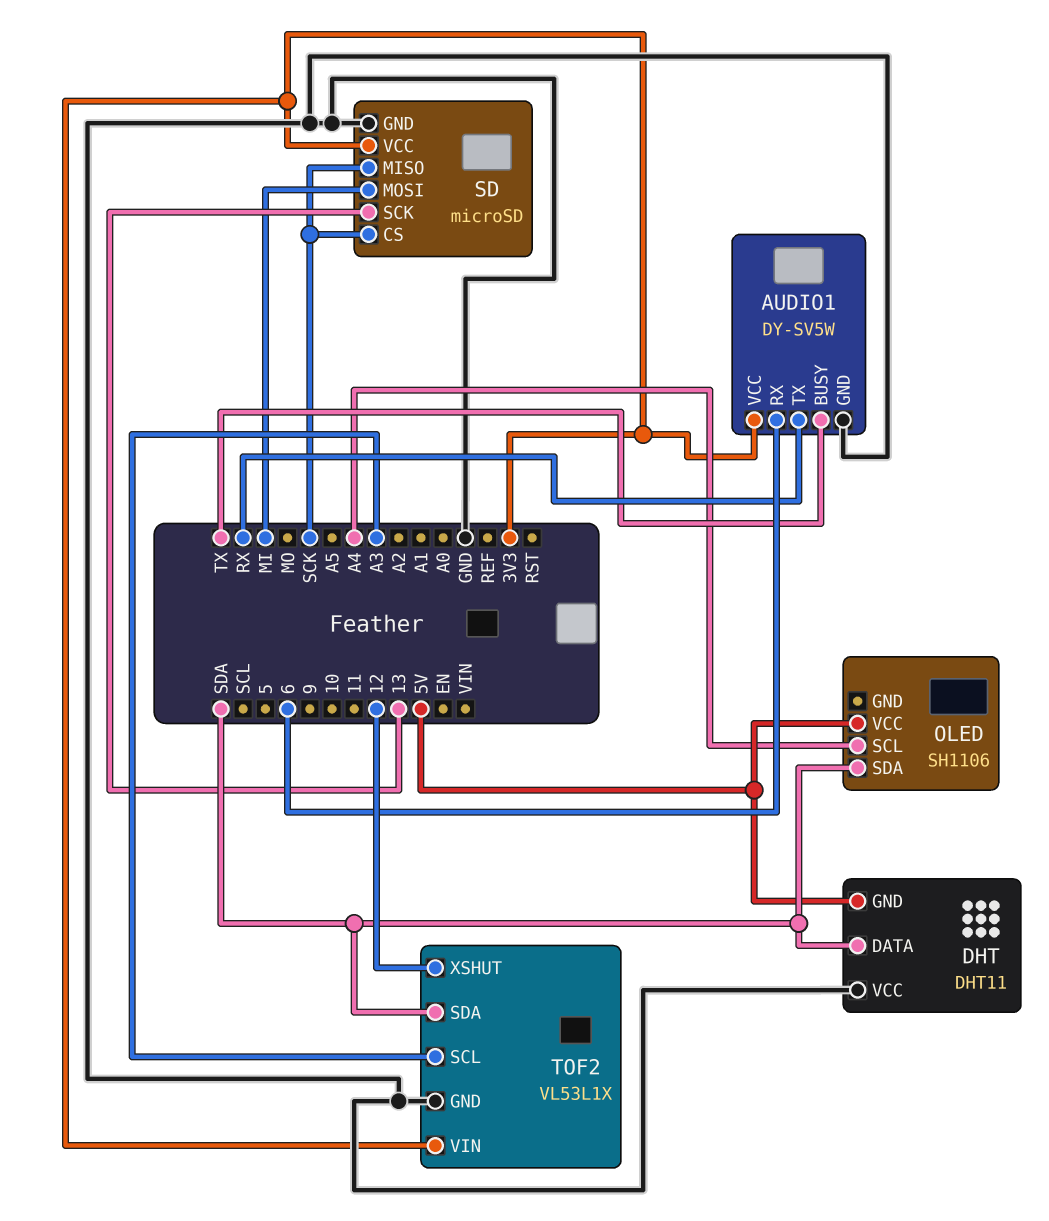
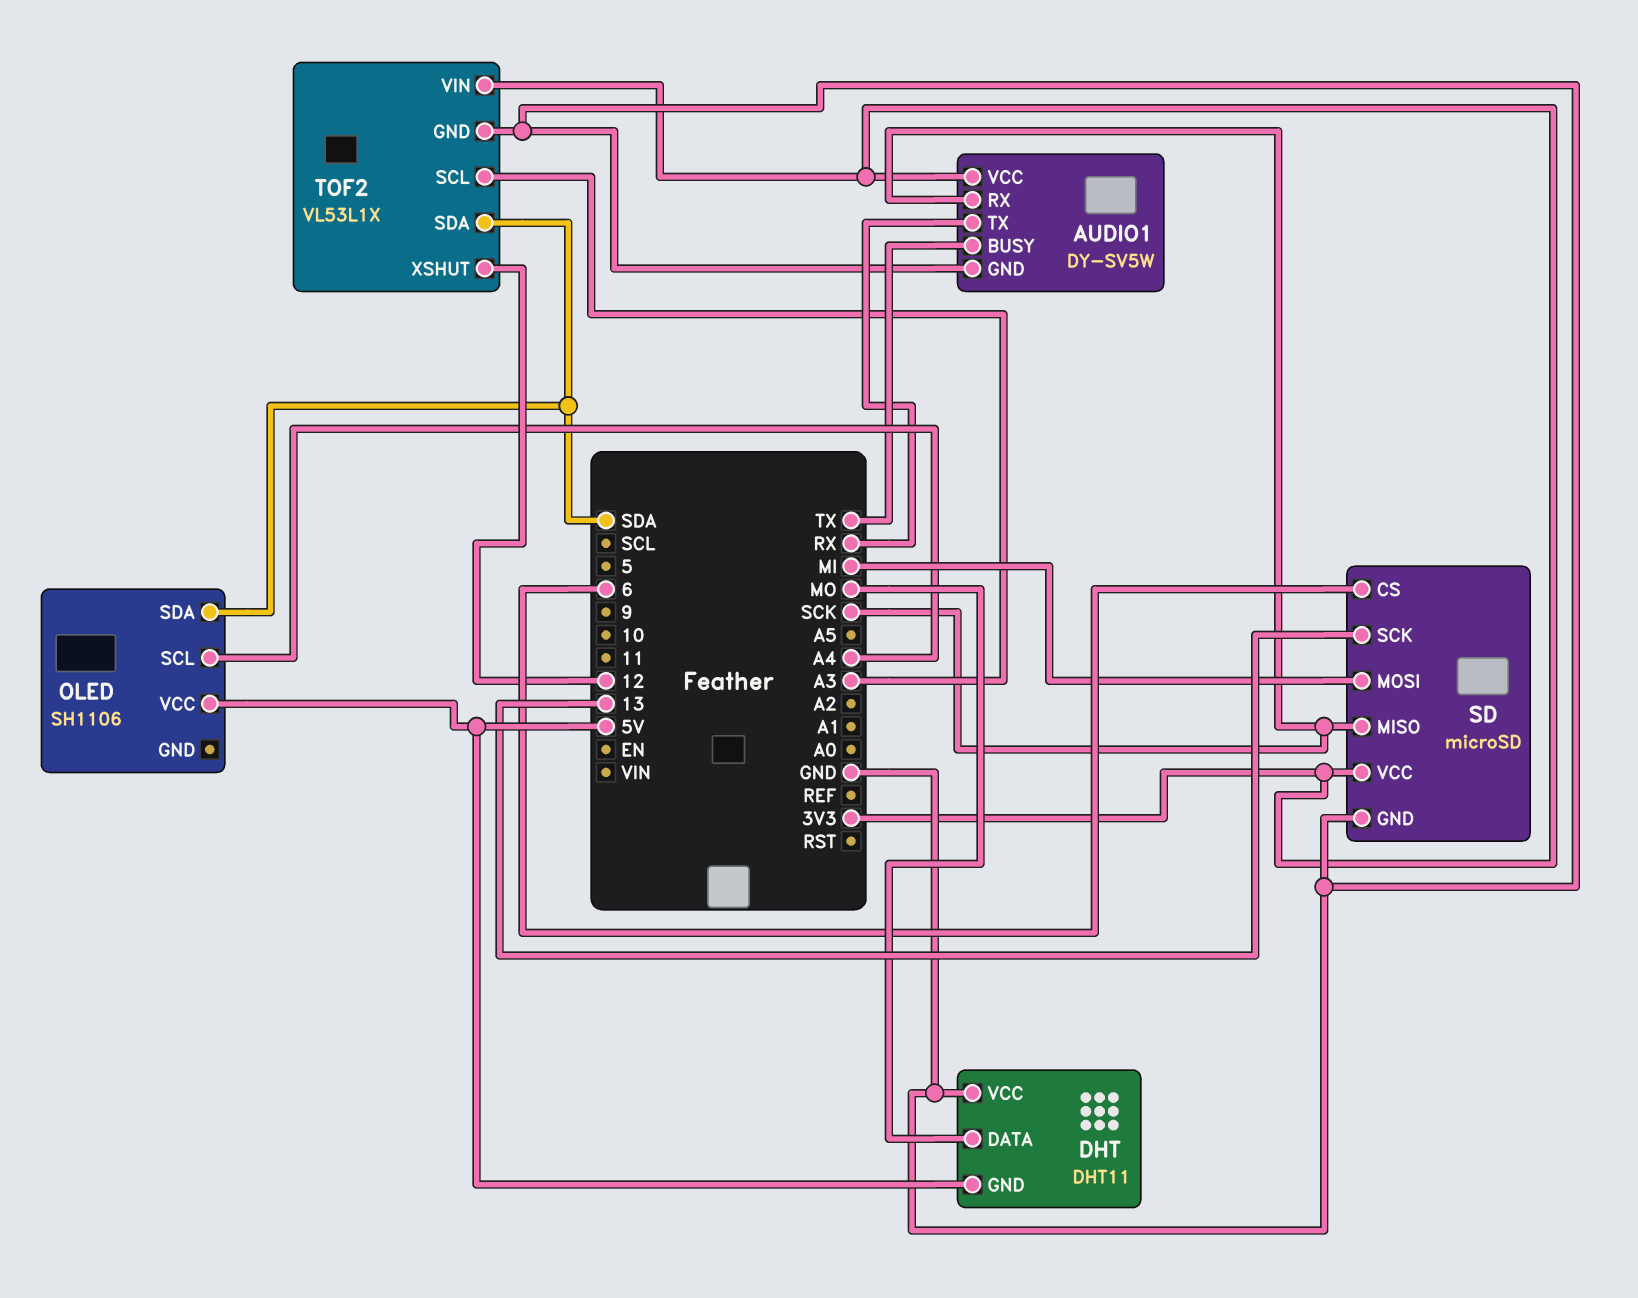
AUDIO1 pin RX: 6 -> SCK
DHT pin DATA: SDA -> MO
SD pin CS: SCK -> 6

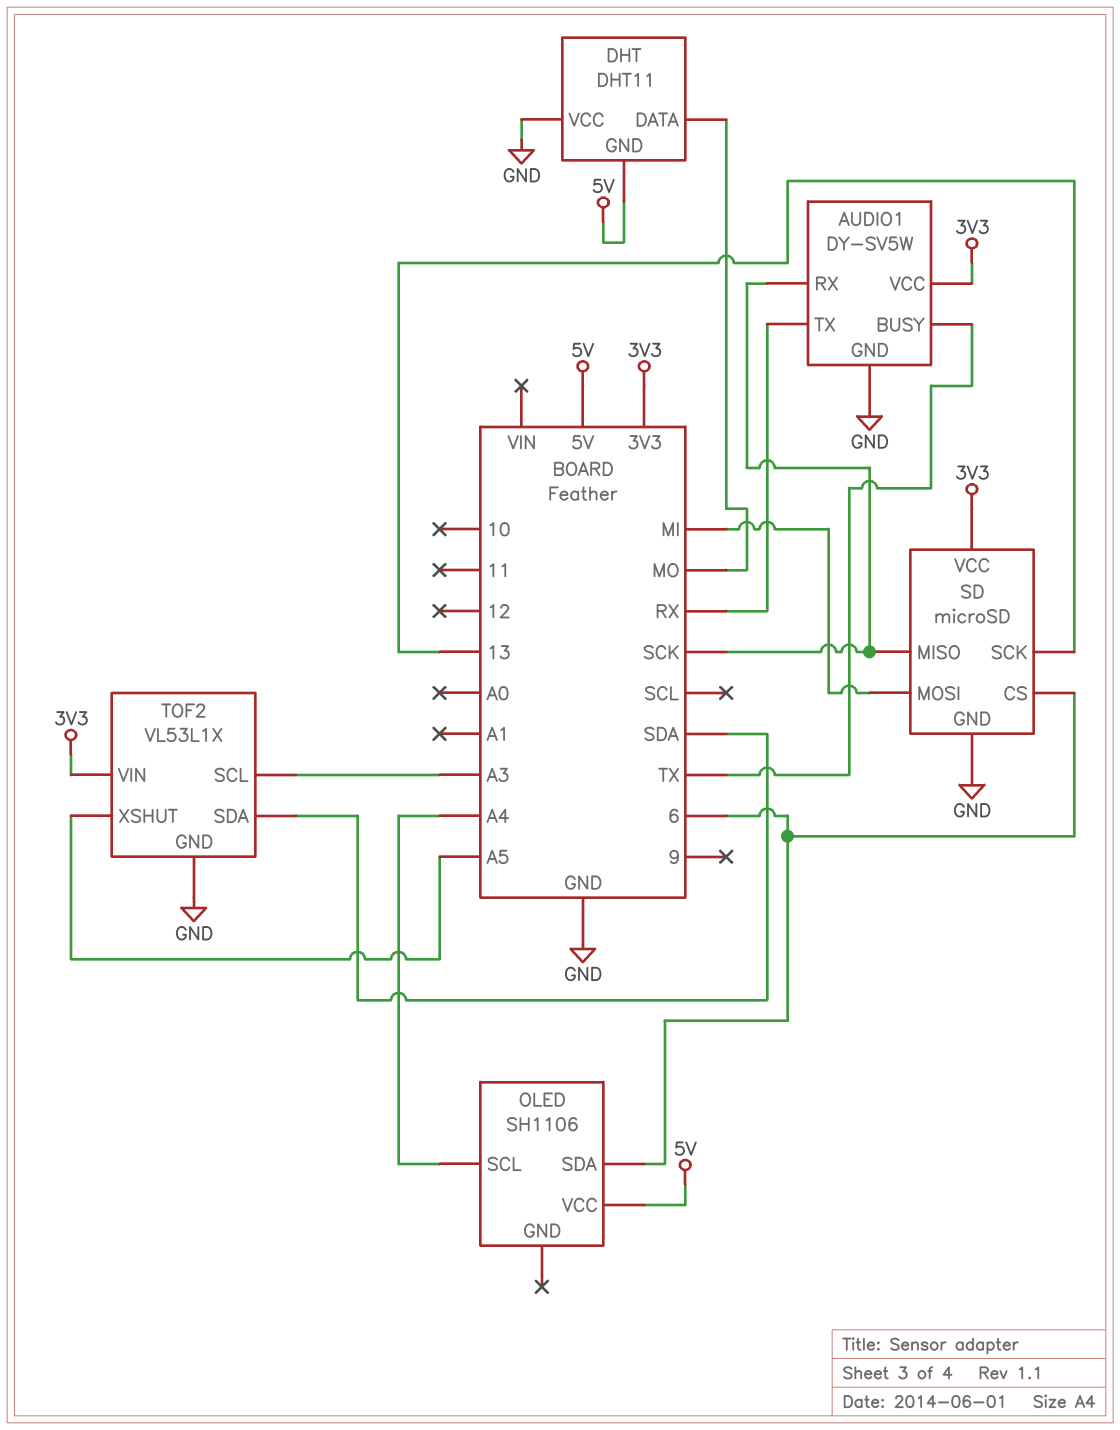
OLED pin SDA: SDA -> 6
TOF2 pin XSHUT: 12 -> A5

